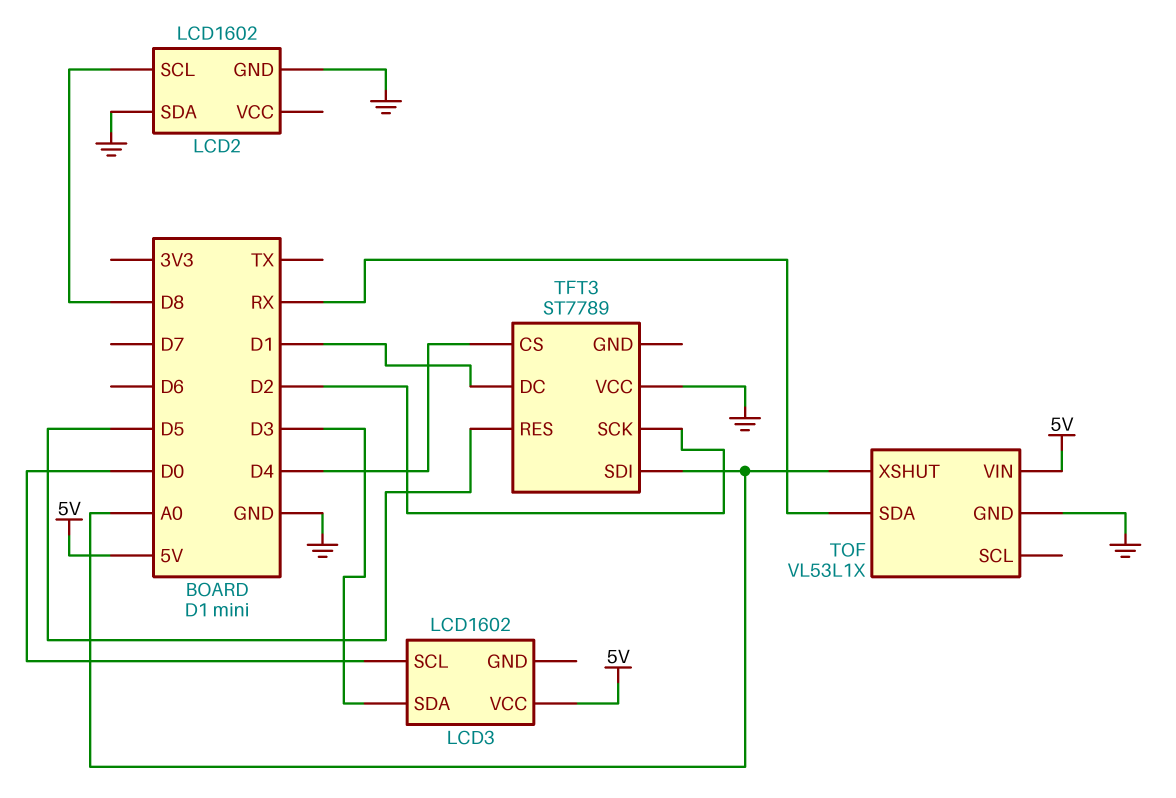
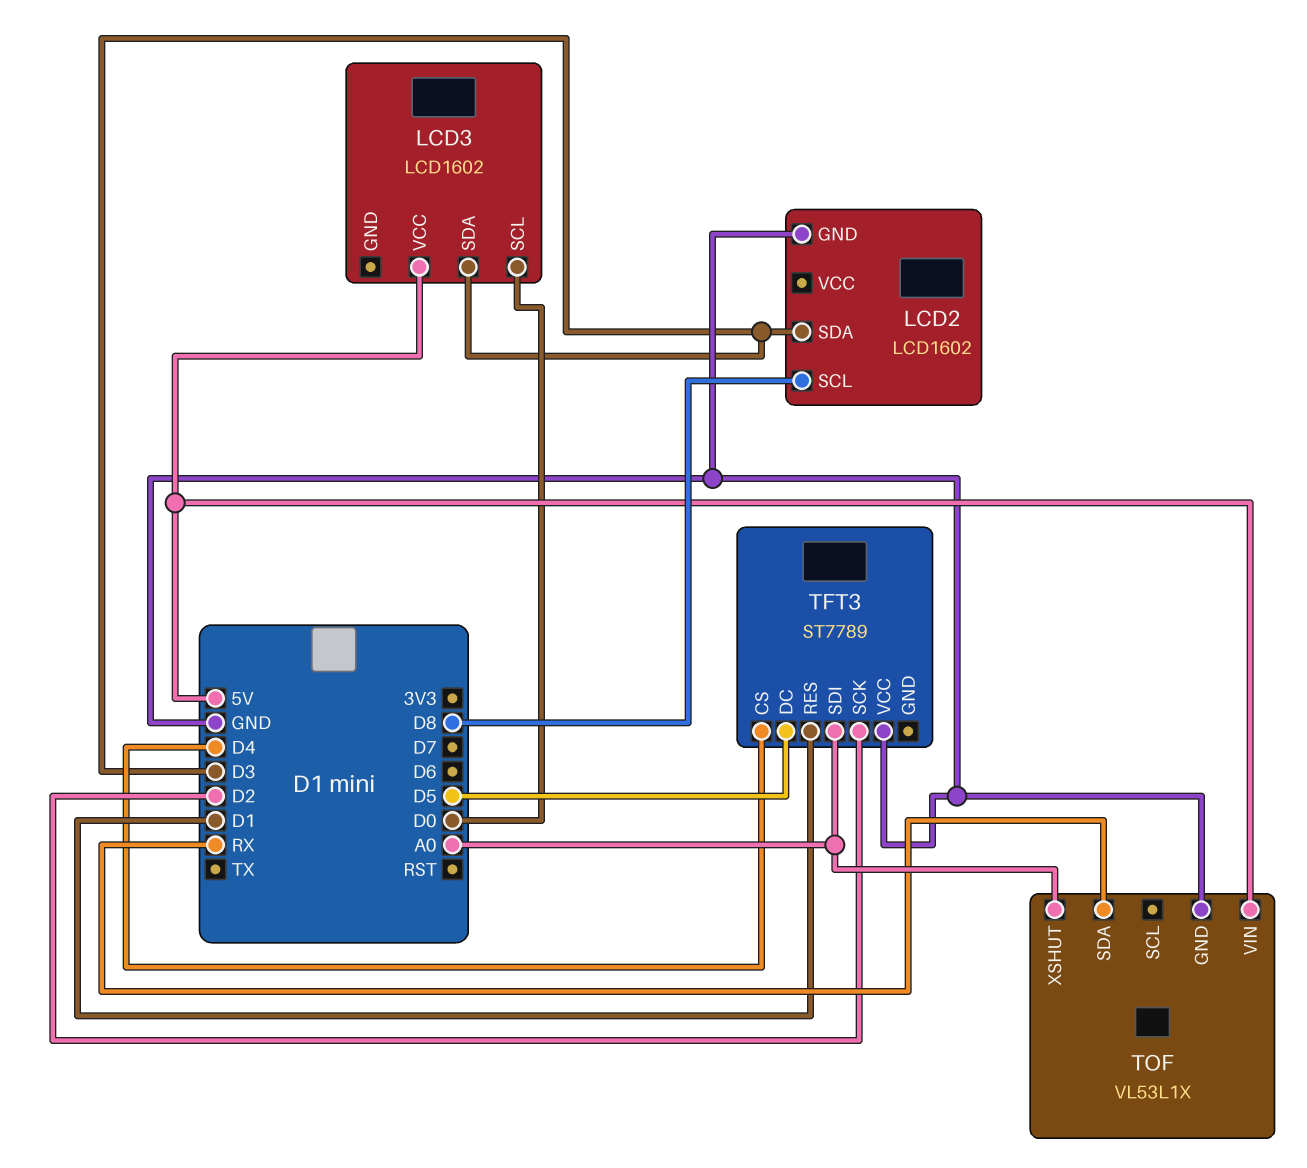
LCD2 pin SDA: GND -> D3
TFT3 pin DC: D1 -> D5
TFT3 pin RES: D5 -> D1

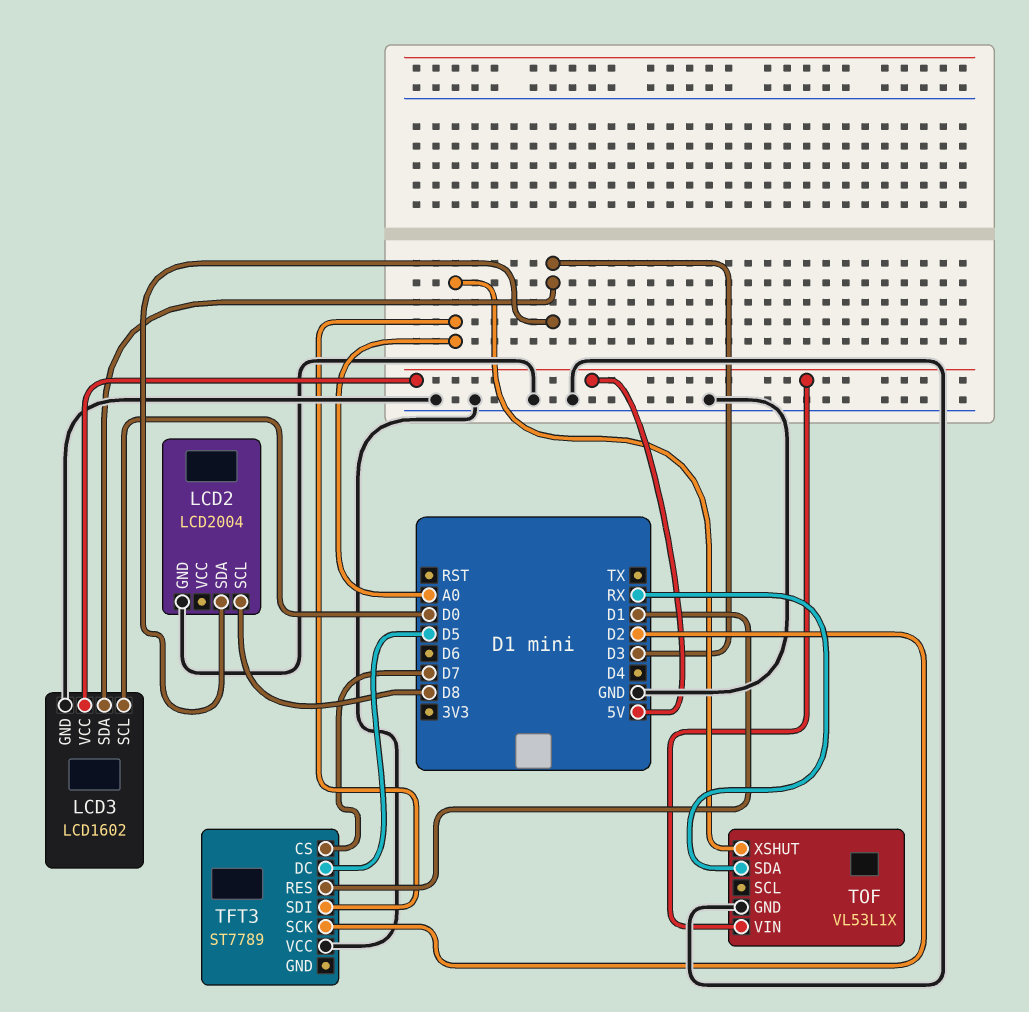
LCD2: LCD1602 -> LCD2004
LCD3 pin GND: none -> GND
TFT3 pin CS: D4 -> D7

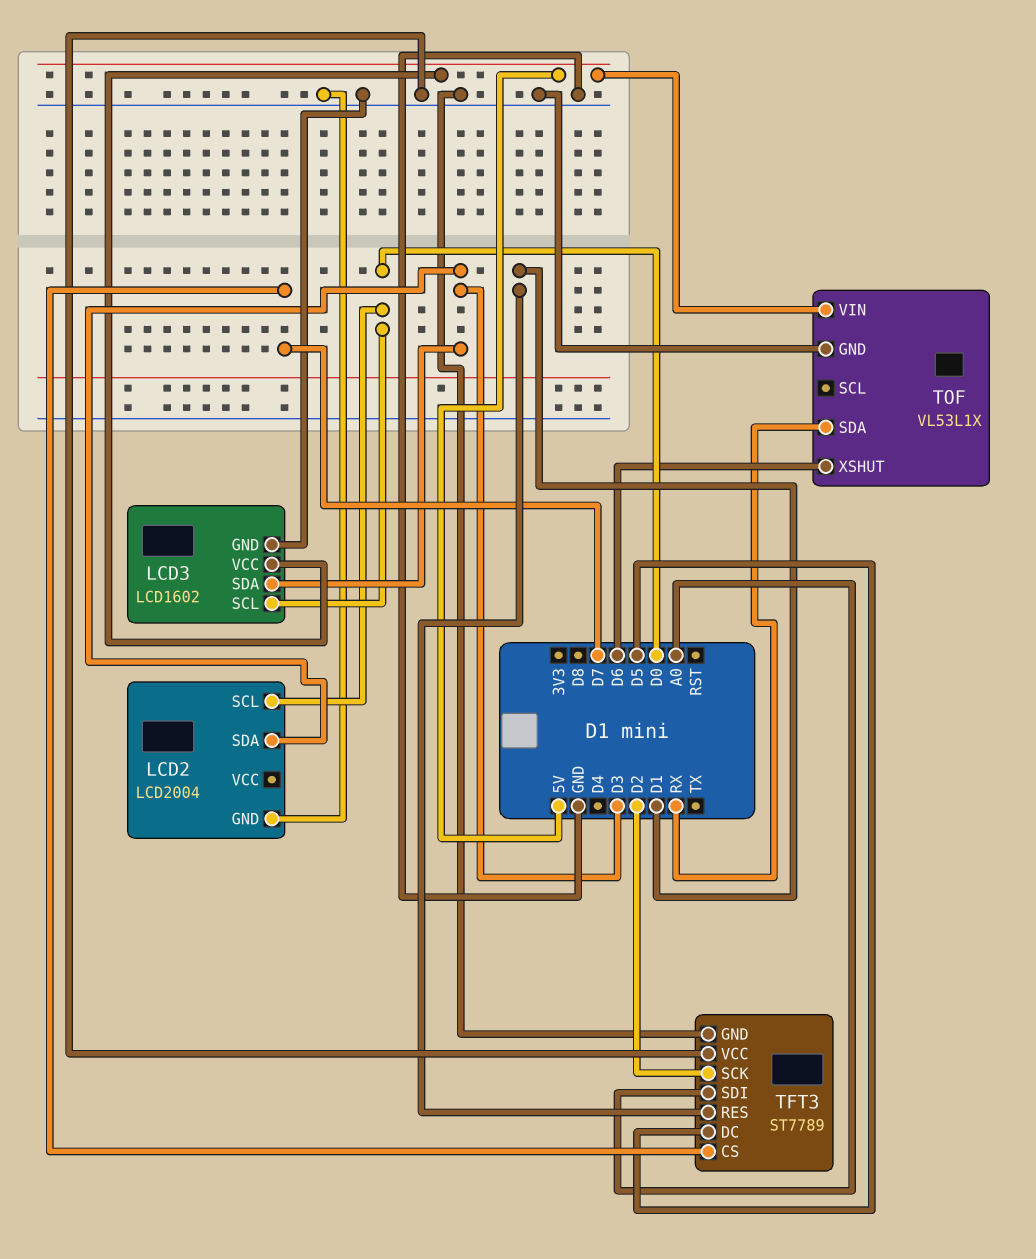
LCD2 pin SCL: D8 -> D0
TFT3 pin GND: none -> GND
TOF pin XSHUT: A0 -> D6

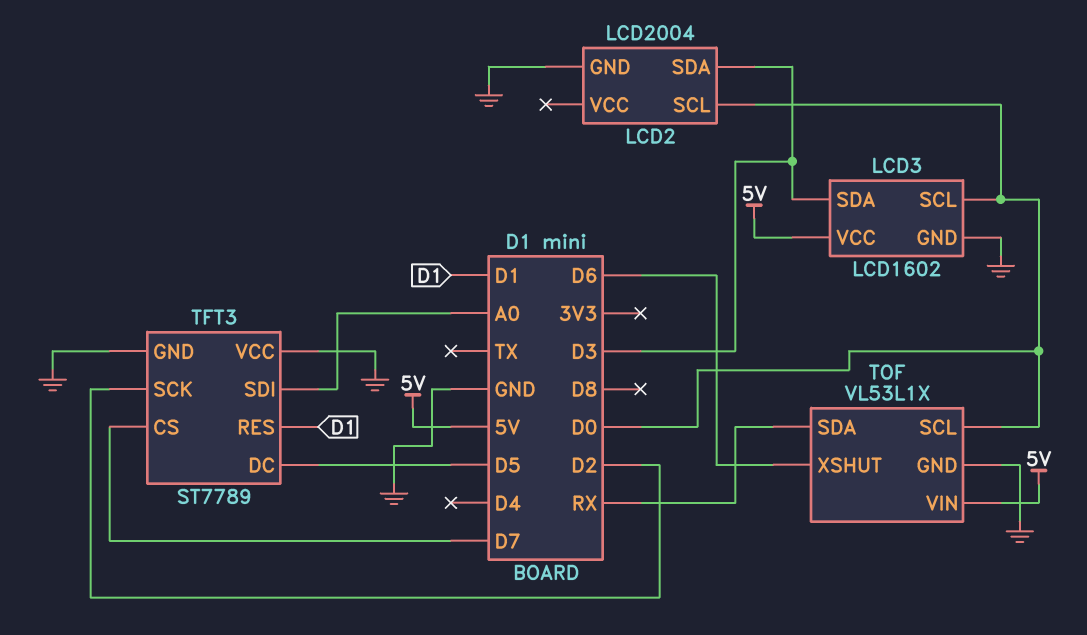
TOF pin SCL: none -> D0

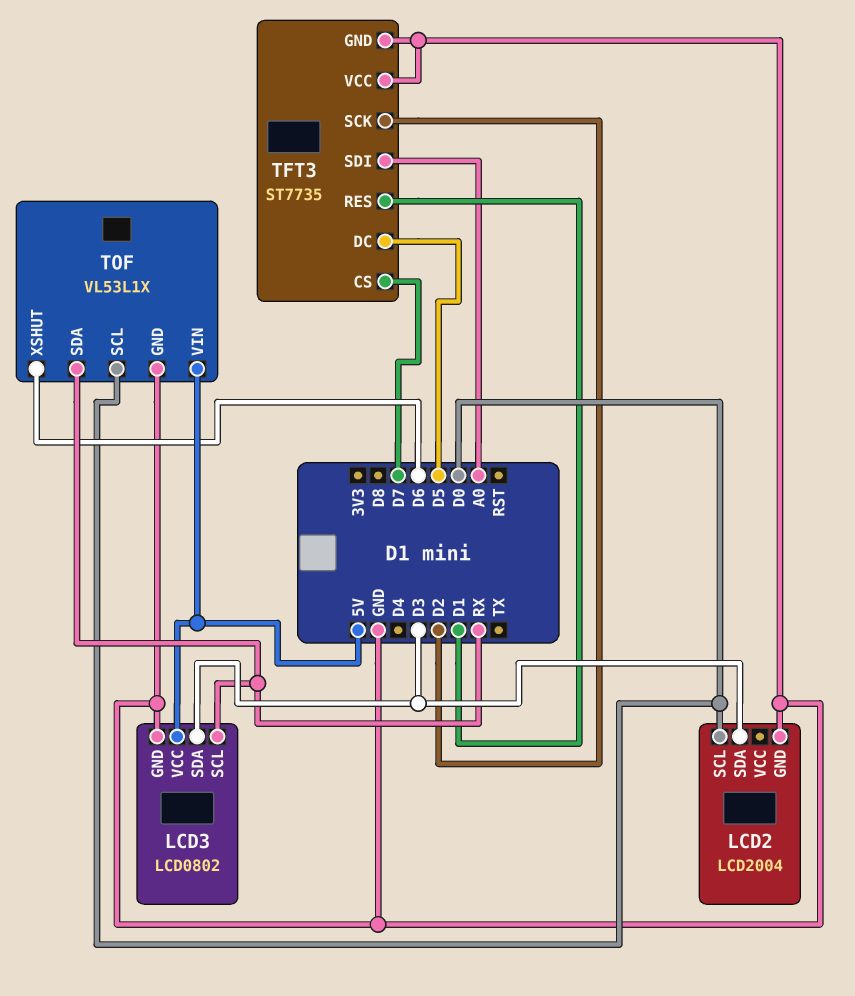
LCD3: LCD1602 -> LCD0802
LCD3 pin SCL: D0 -> RX
TFT3: ST7789 -> ST7735

